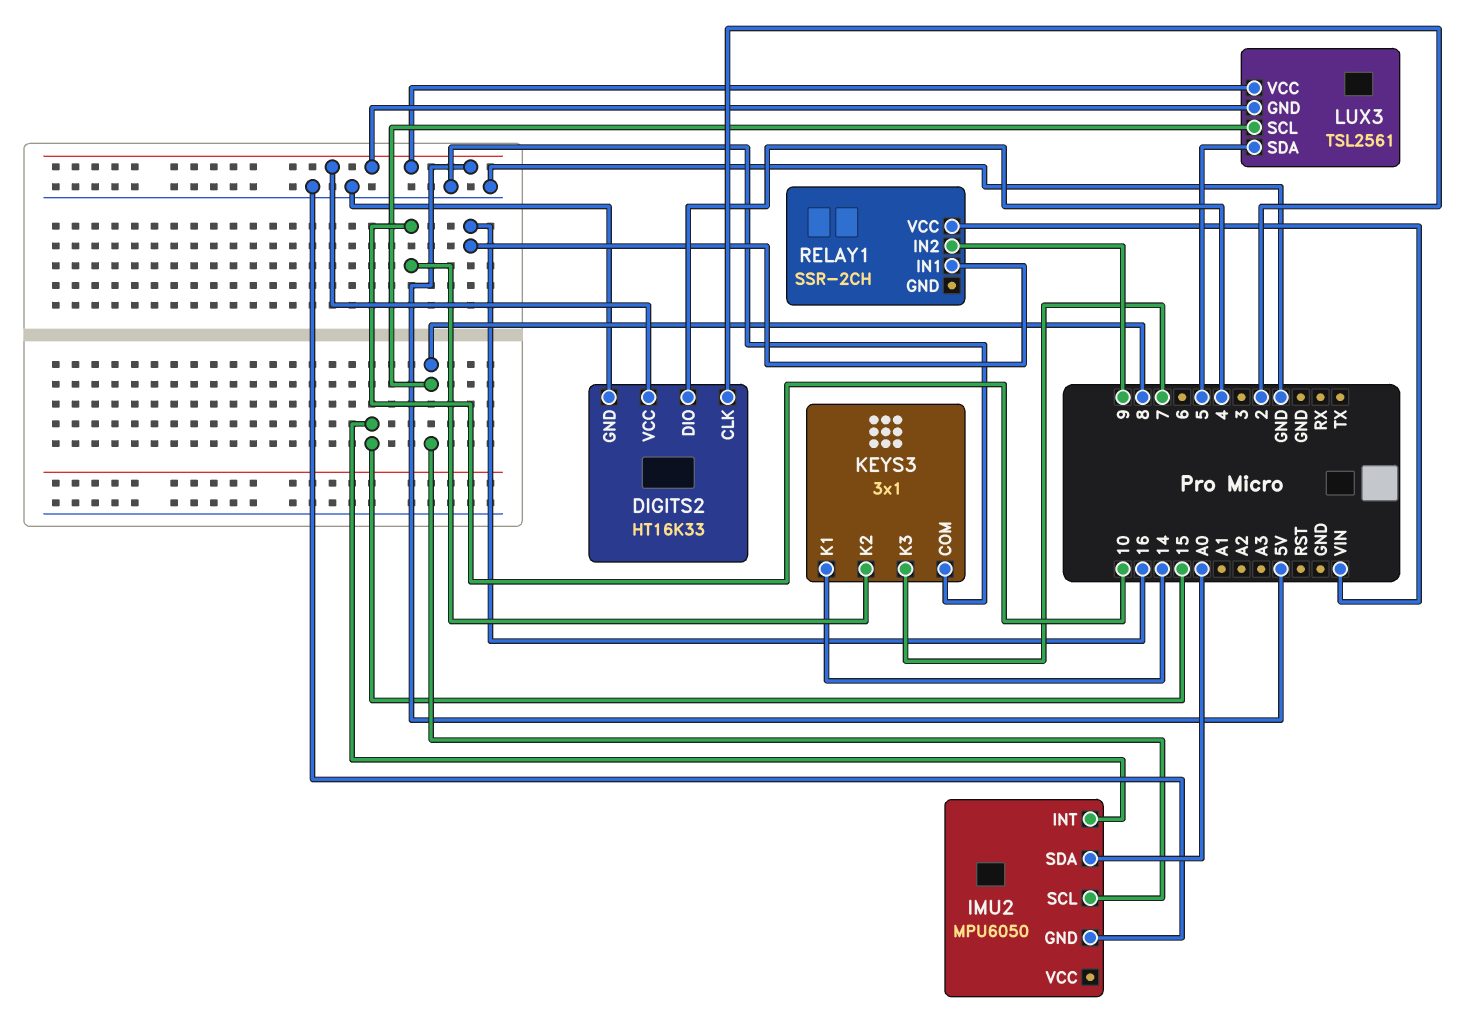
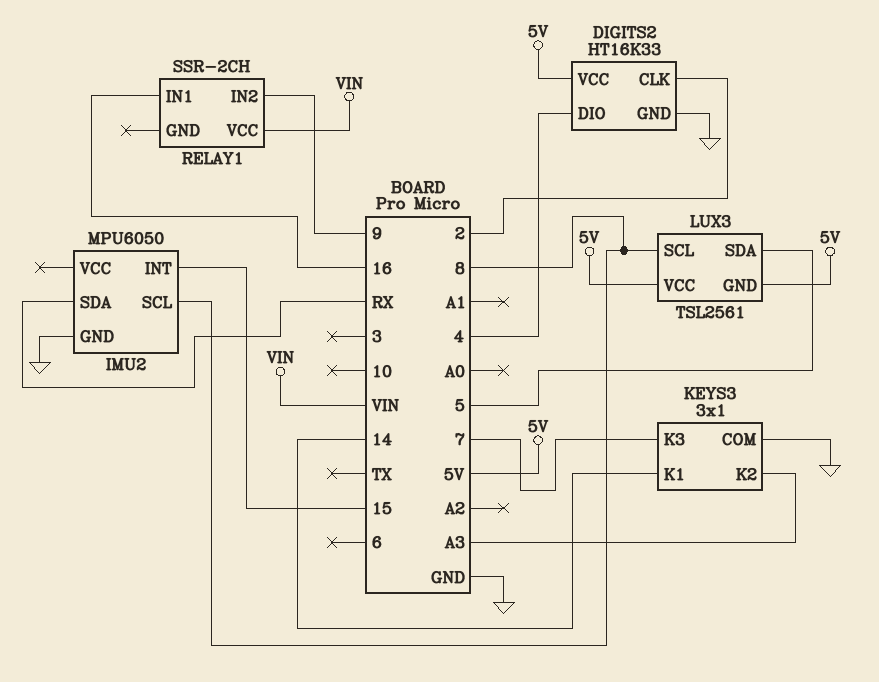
IMU2 pin SDA: A0 -> RX
KEYS3 pin K2: 10 -> A3

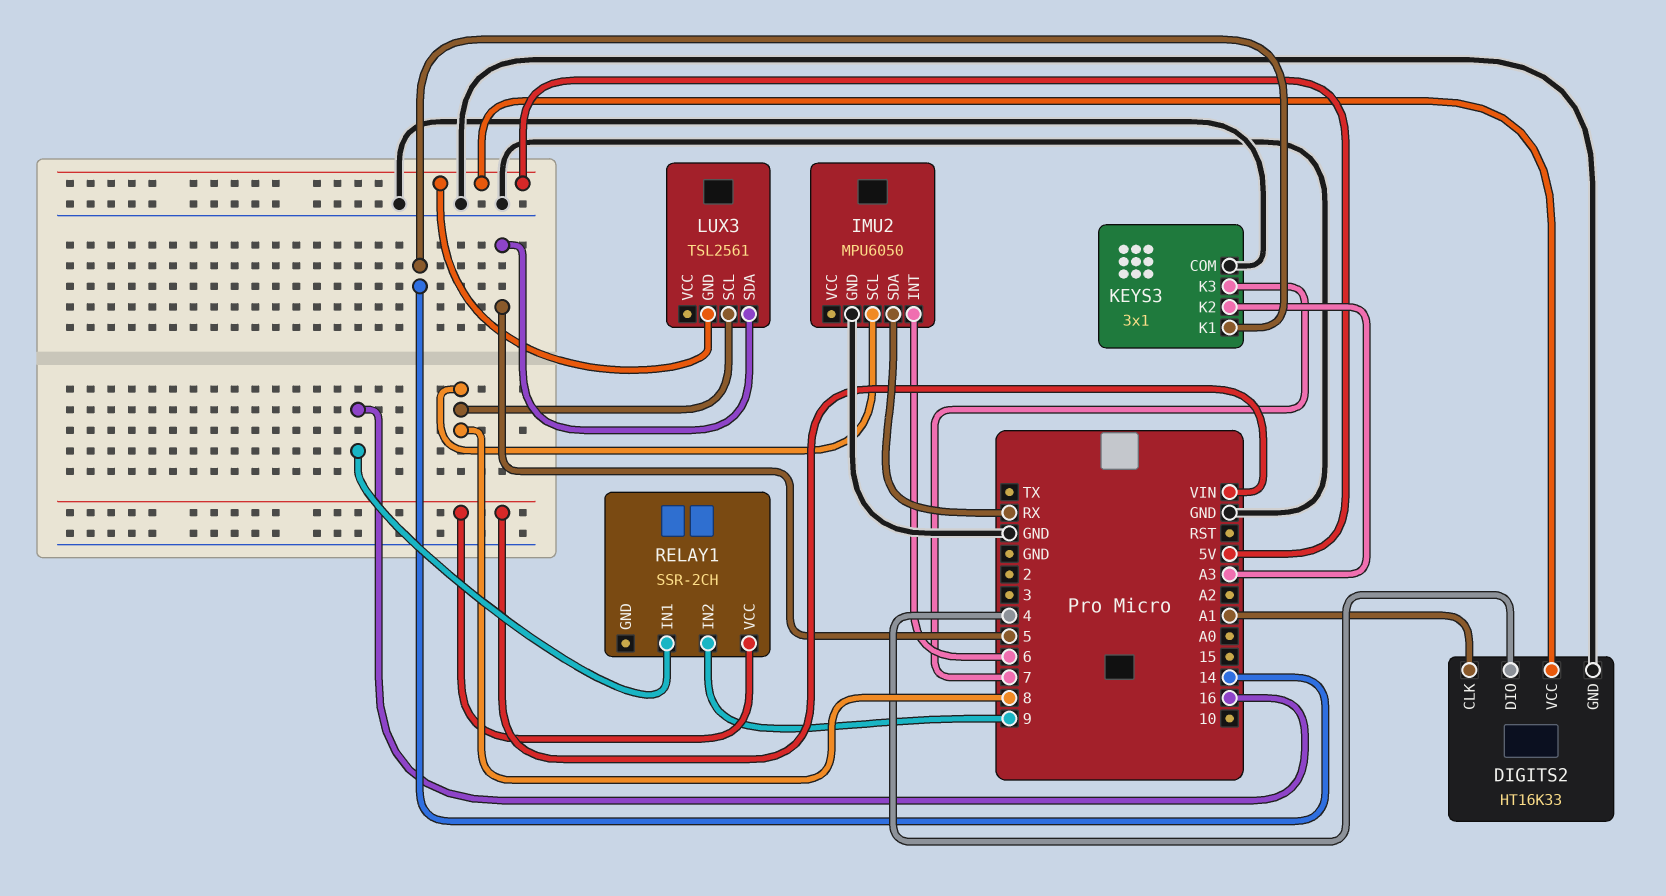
DIGITS2 pin CLK: 2 -> A1
IMU2 pin INT: 15 -> 6
LUX3 pin VCC: 5V -> none

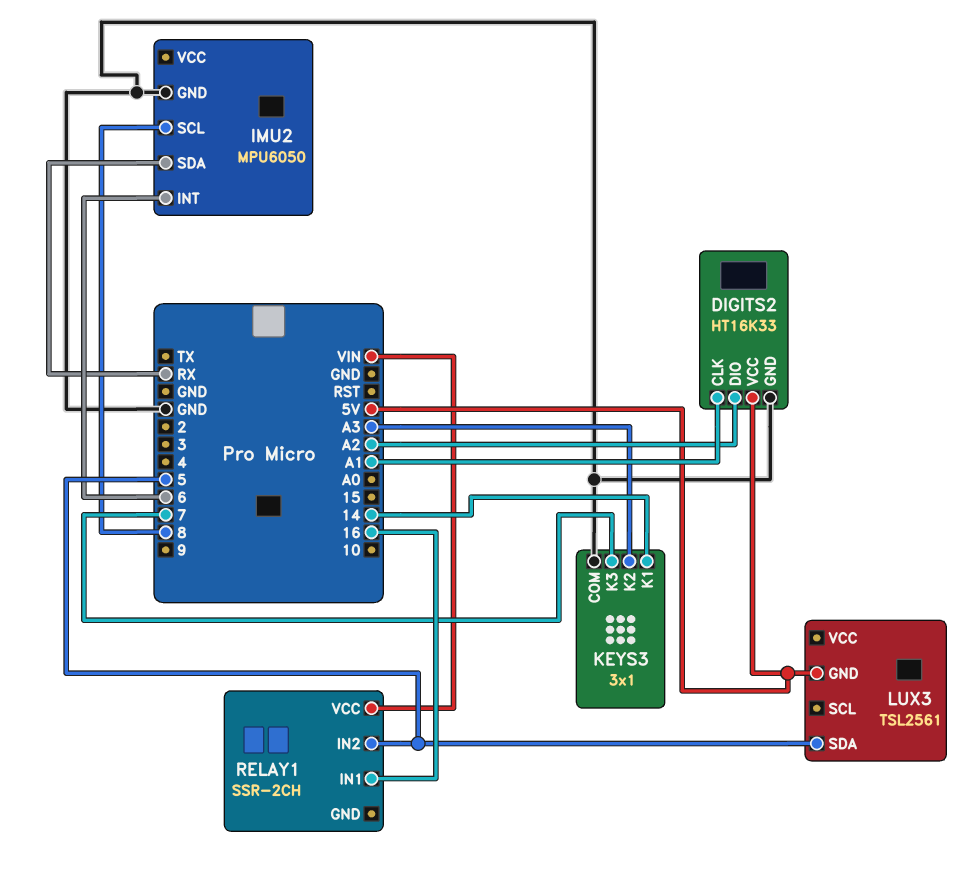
DIGITS2 pin DIO: 4 -> A2
LUX3 pin SCL: 8 -> none
RELAY1 pin IN2: 9 -> 5

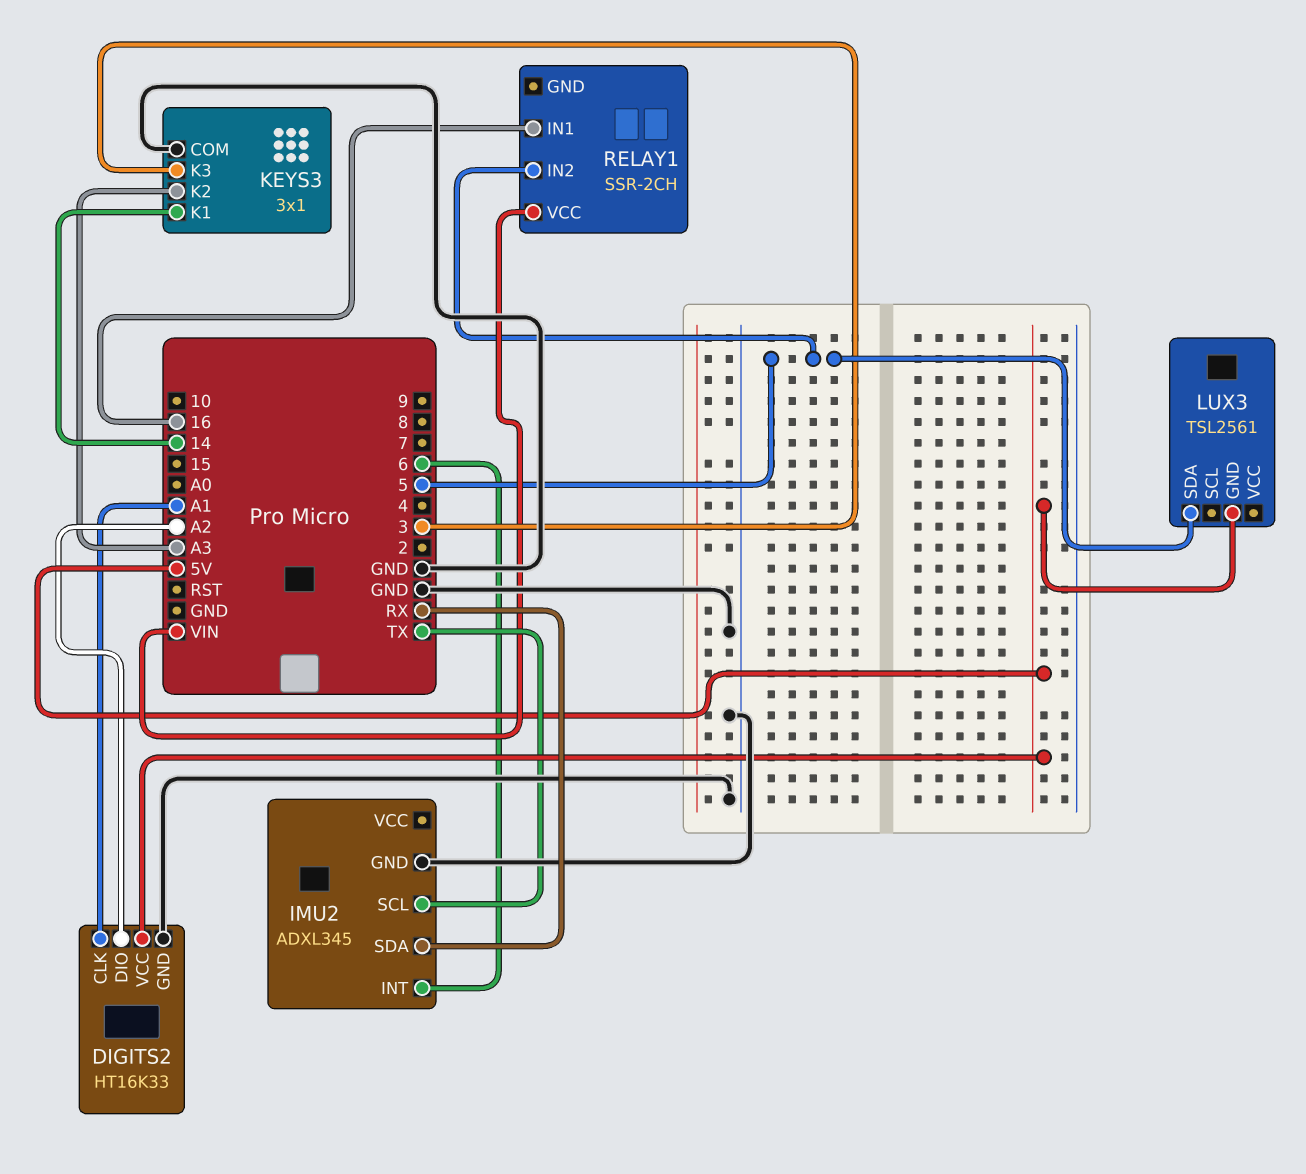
IMU2: MPU6050 -> ADXL345
IMU2 pin SCL: 8 -> TX
KEYS3 pin K3: 7 -> 3

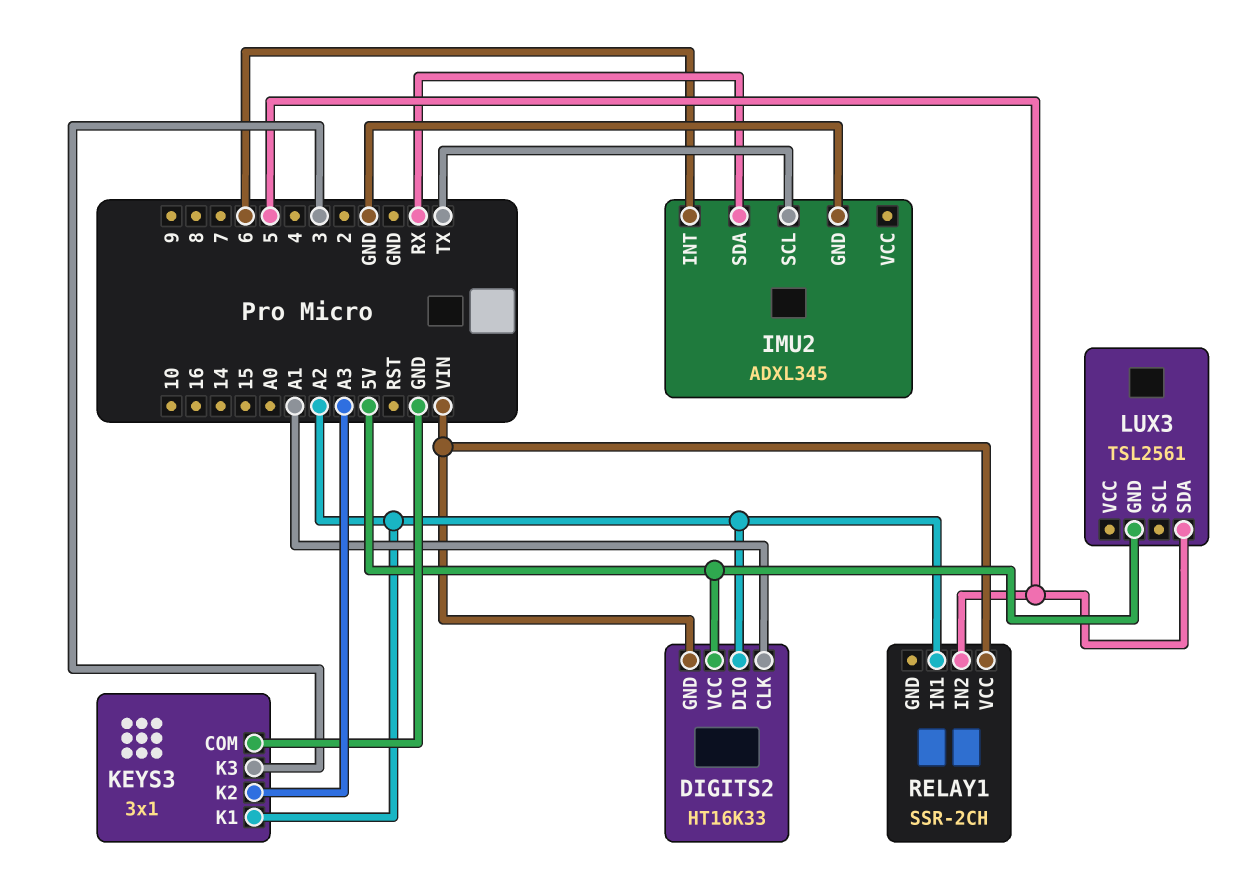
DIGITS2 pin GND: GND -> VIN
KEYS3 pin K1: 14 -> A2
RELAY1 pin IN1: 16 -> A2

